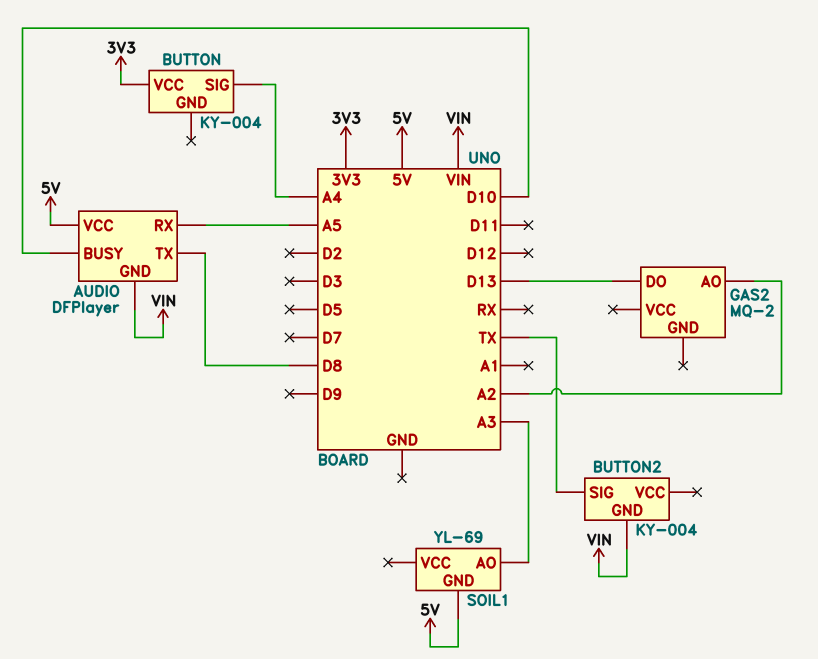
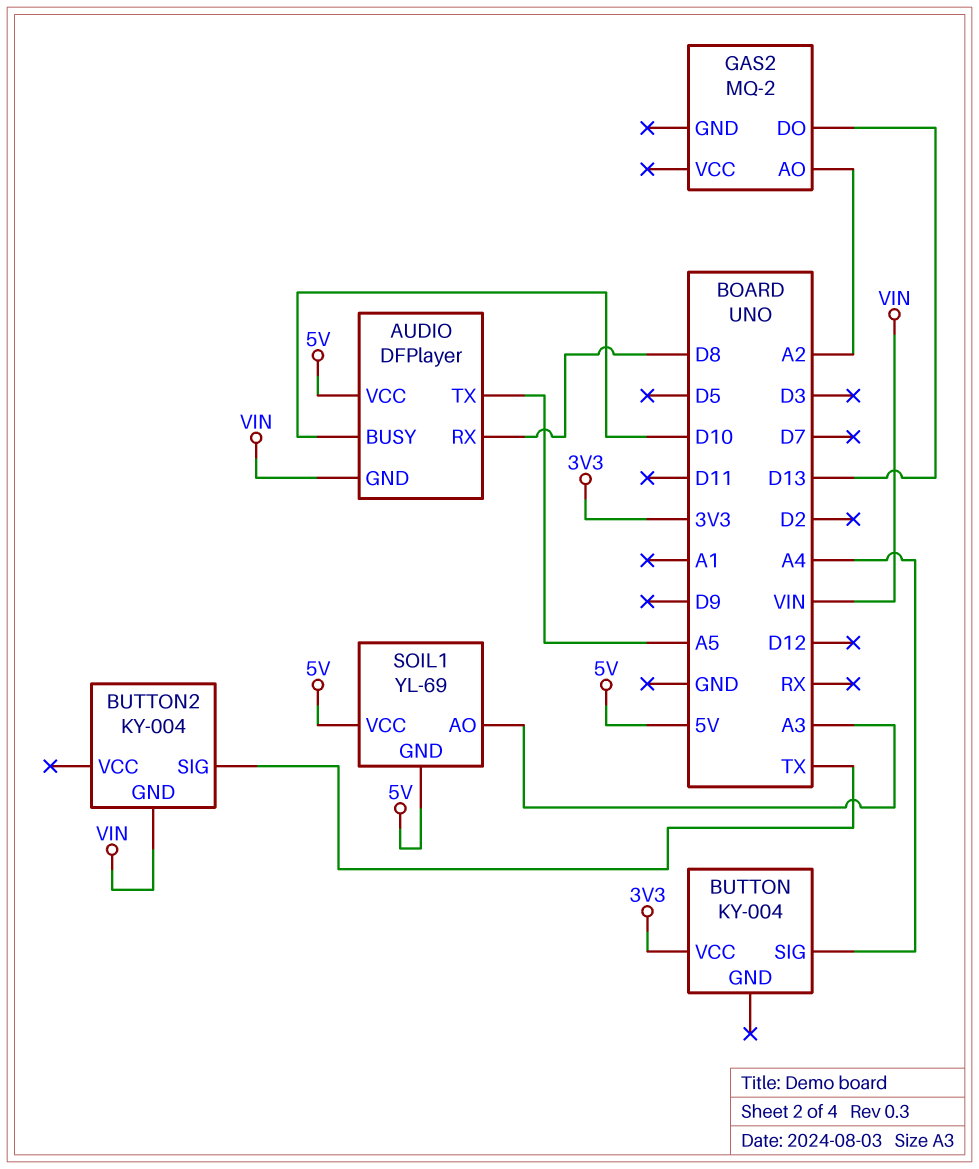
AUDIO pin RX: A5 -> D8
AUDIO pin TX: D8 -> A5
SOIL1 pin VCC: none -> 5V

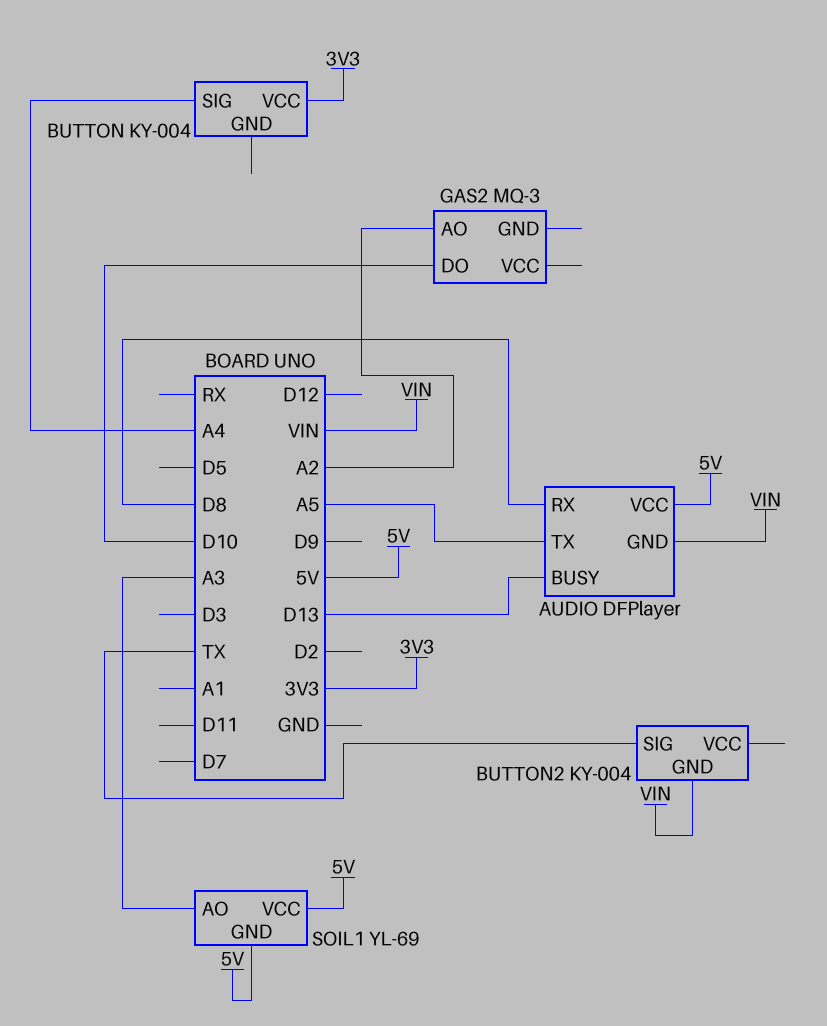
AUDIO pin BUSY: D10 -> D13
GAS2: MQ-2 -> MQ-3
GAS2 pin DO: D13 -> D10

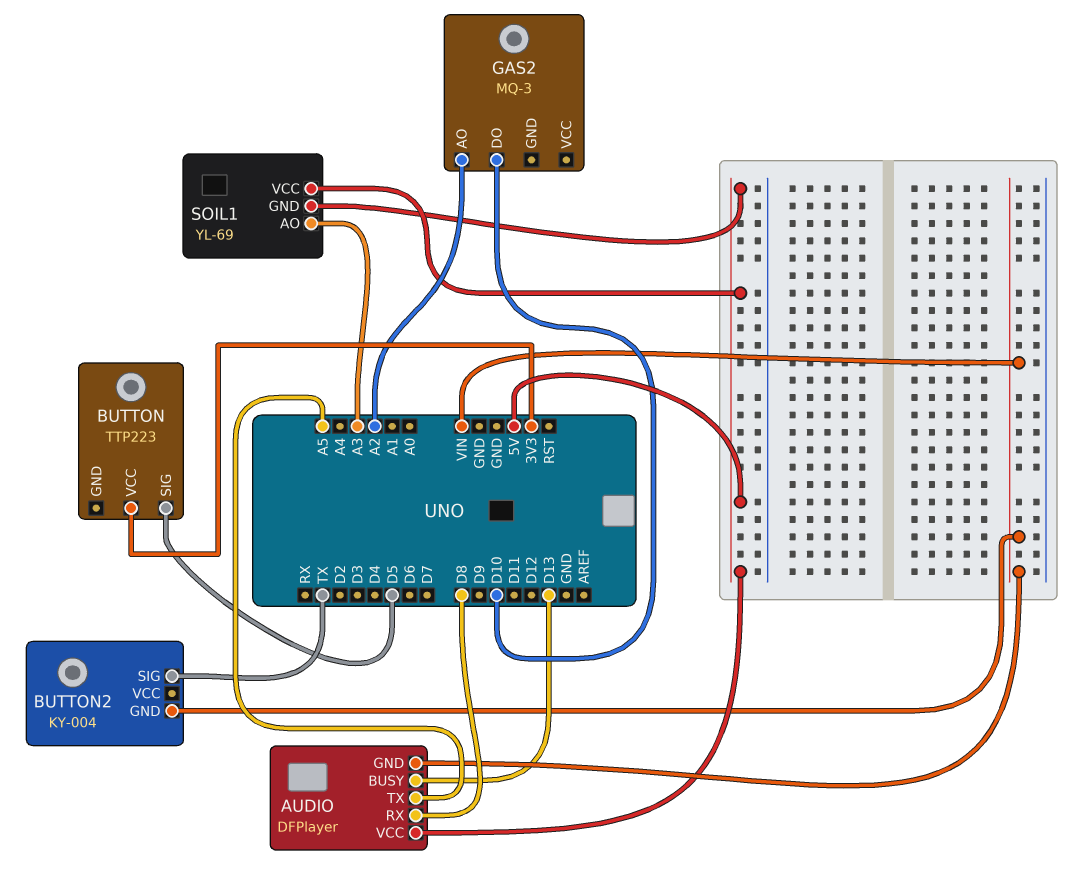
BUTTON: KY-004 -> TTP223
BUTTON pin SIG: A4 -> D5

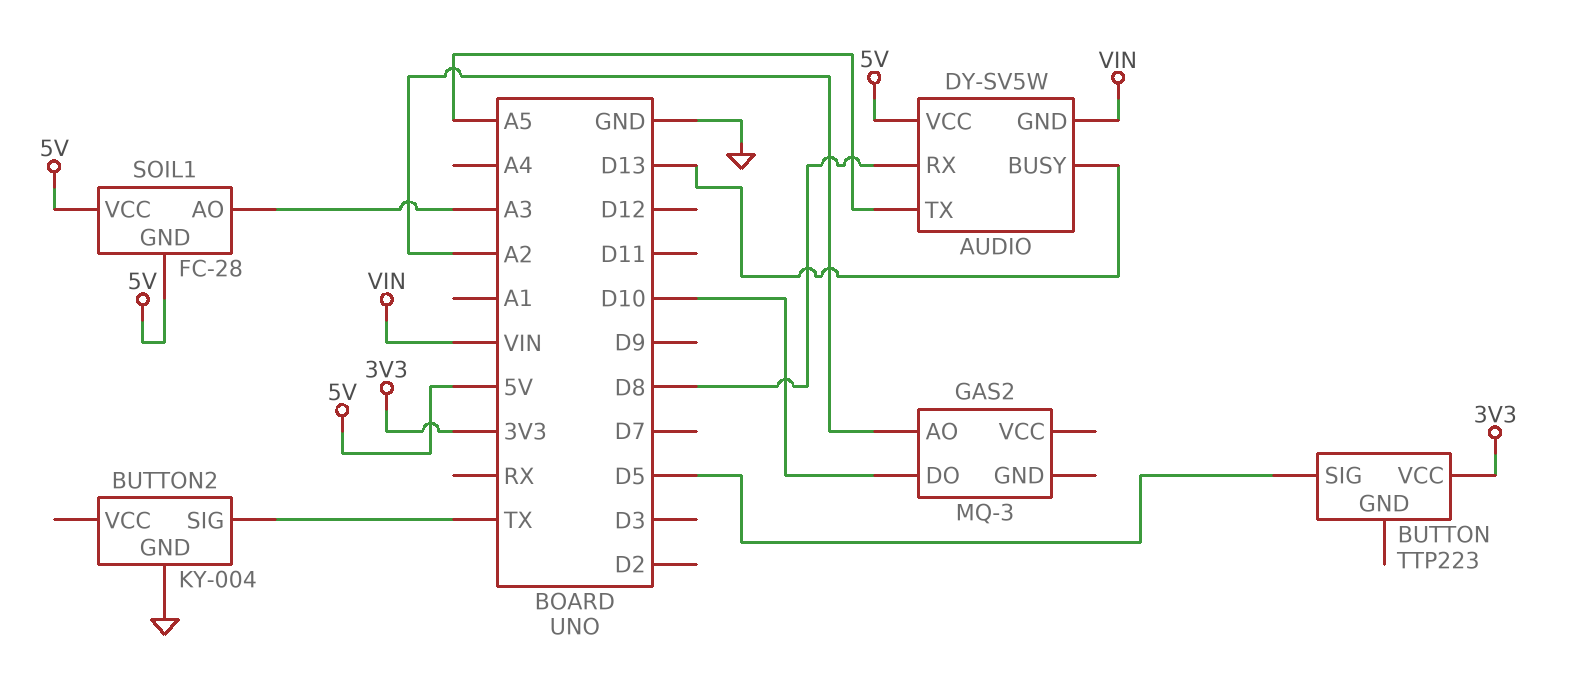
AUDIO: DFPlayer -> DY-SV5W
BUTTON2 pin GND: VIN -> GND
SOIL1: YL-69 -> FC-28

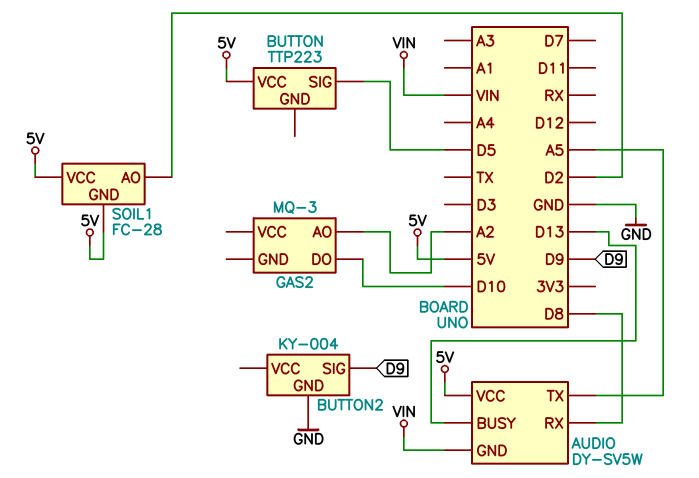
BUTTON pin VCC: 3V3 -> 5V
BUTTON2 pin SIG: TX -> D9
SOIL1 pin AO: A3 -> D2

